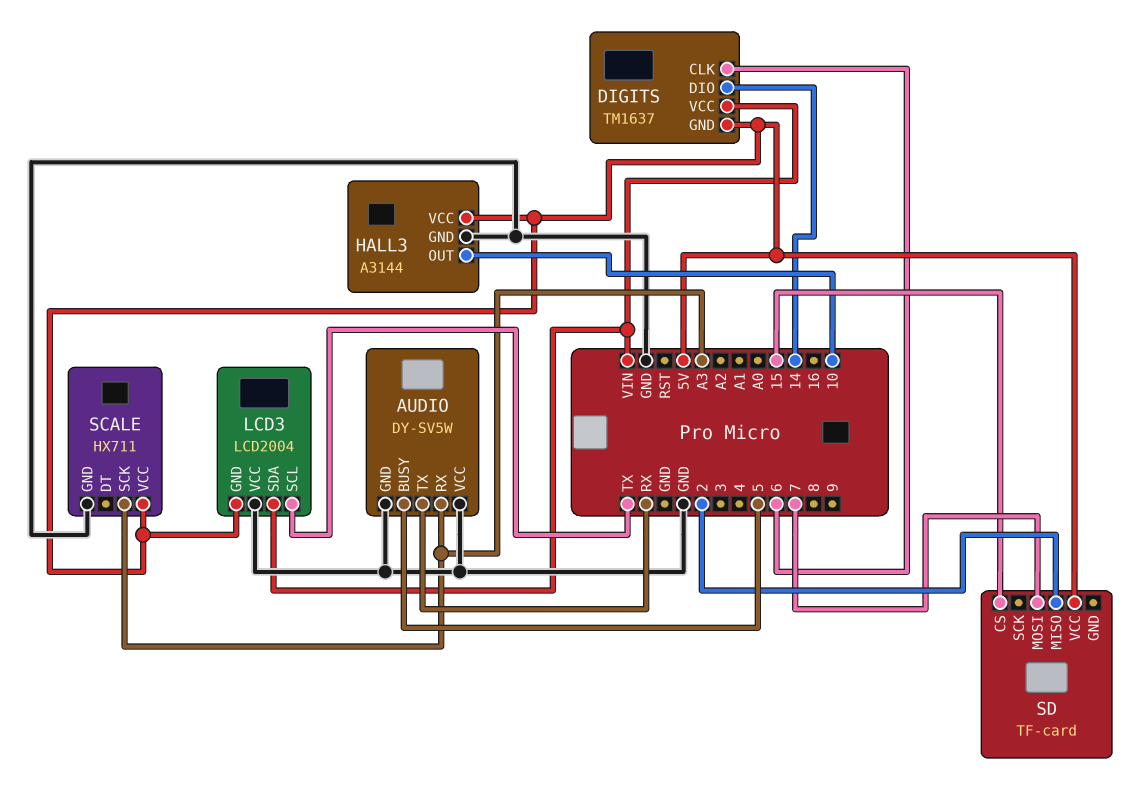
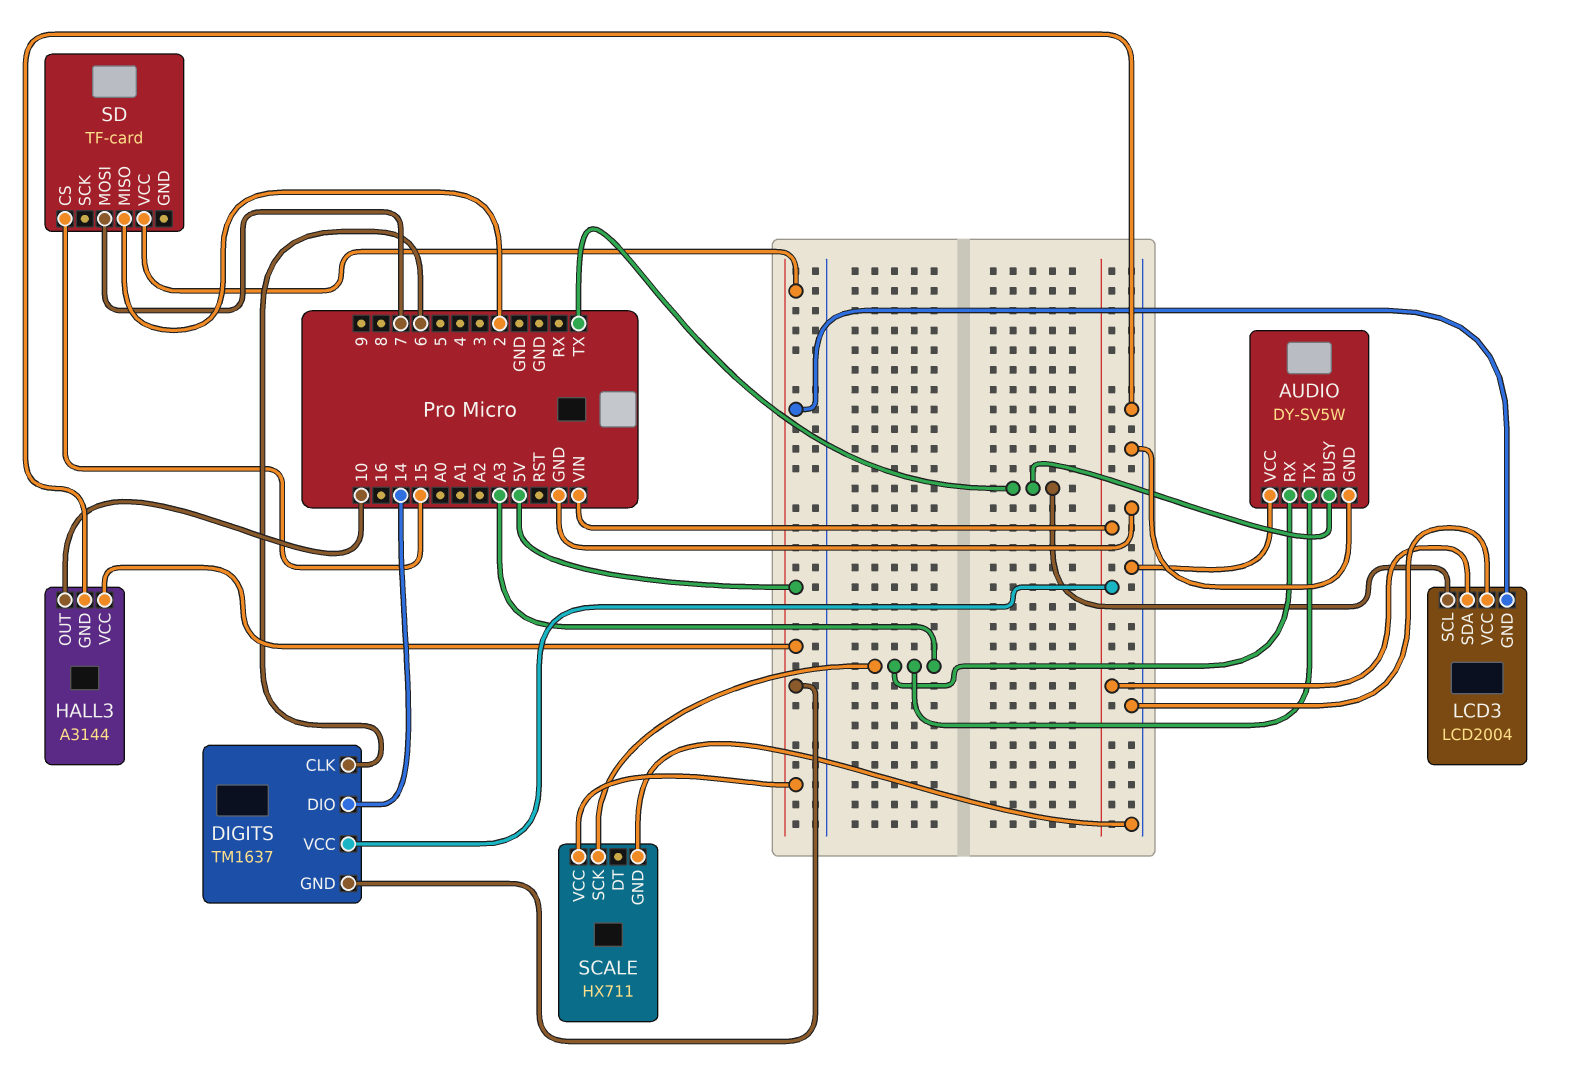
AUDIO pin BUSY: 5 -> TX
AUDIO pin TX: RX -> A3

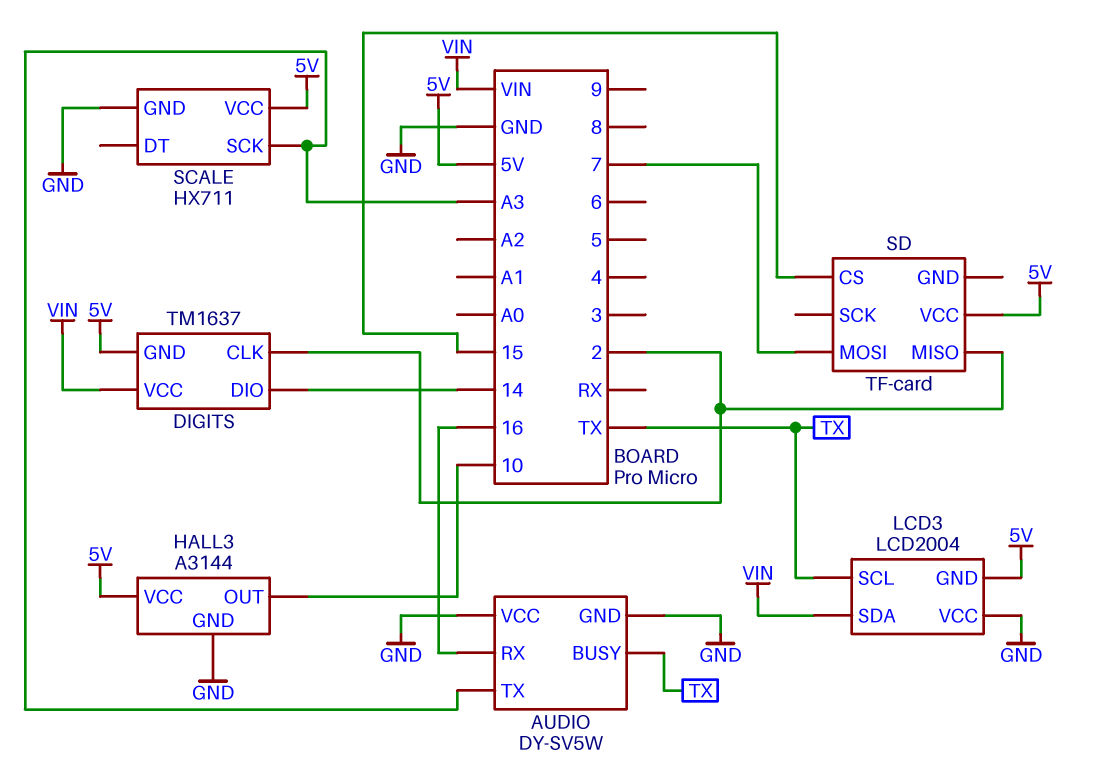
AUDIO pin RX: A3 -> 16
DIGITS pin CLK: 6 -> 2

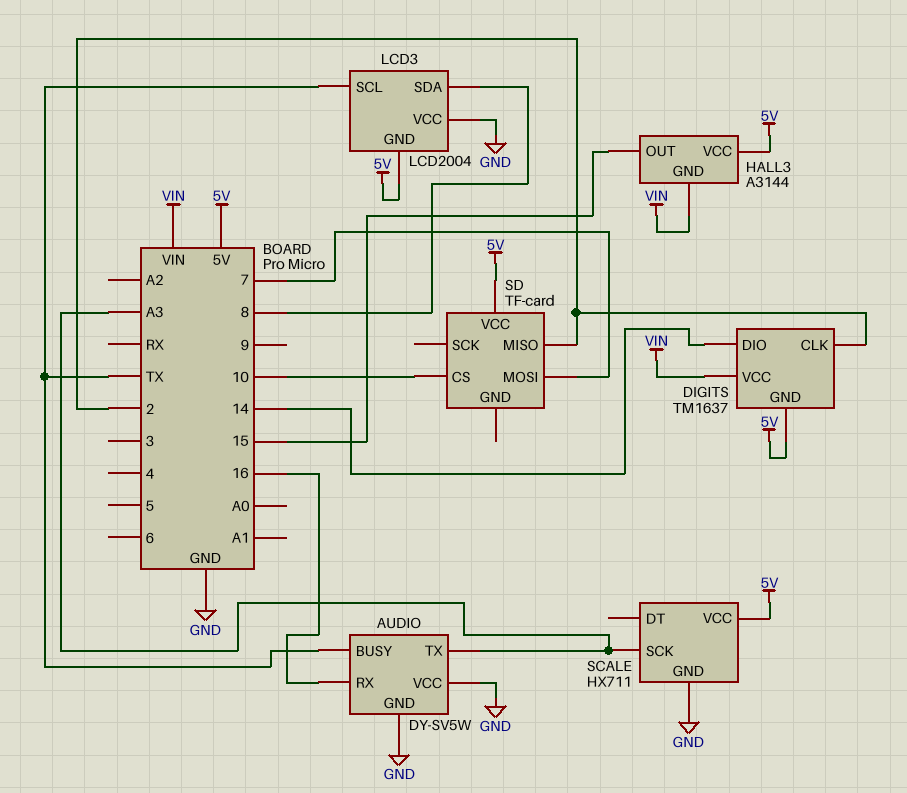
HALL3 pin GND: GND -> VIN
HALL3 pin OUT: 10 -> 15
LCD3 pin SDA: VIN -> 8
SD pin CS: 15 -> 10

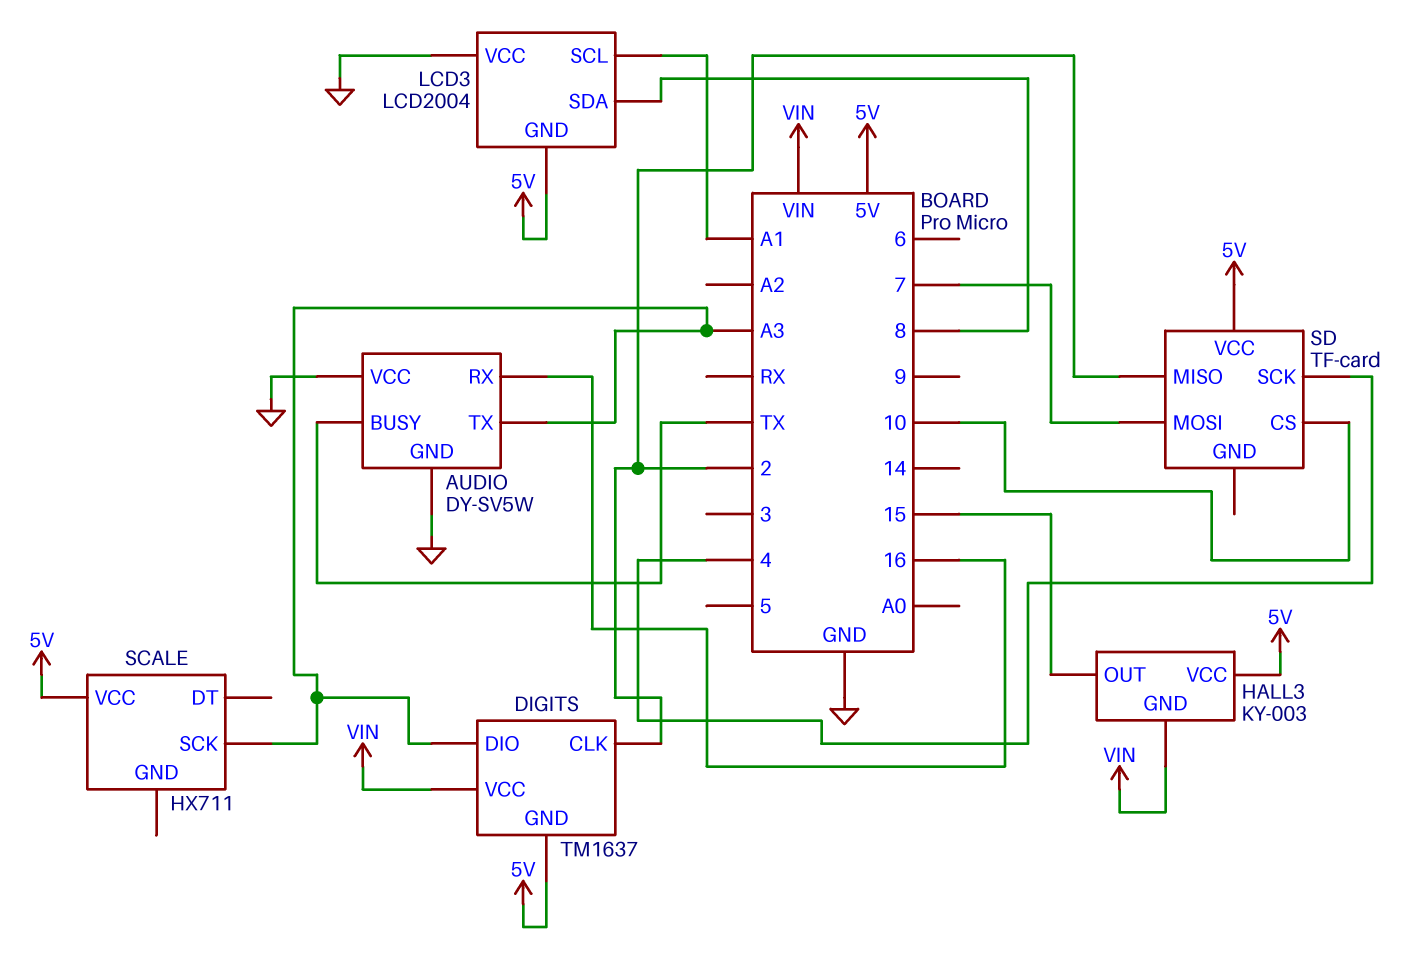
DIGITS pin DIO: 14 -> A3
HALL3: A3144 -> KY-003
LCD3 pin SCL: TX -> A1
SCALE pin GND: GND -> none
SD pin SCK: none -> 4

